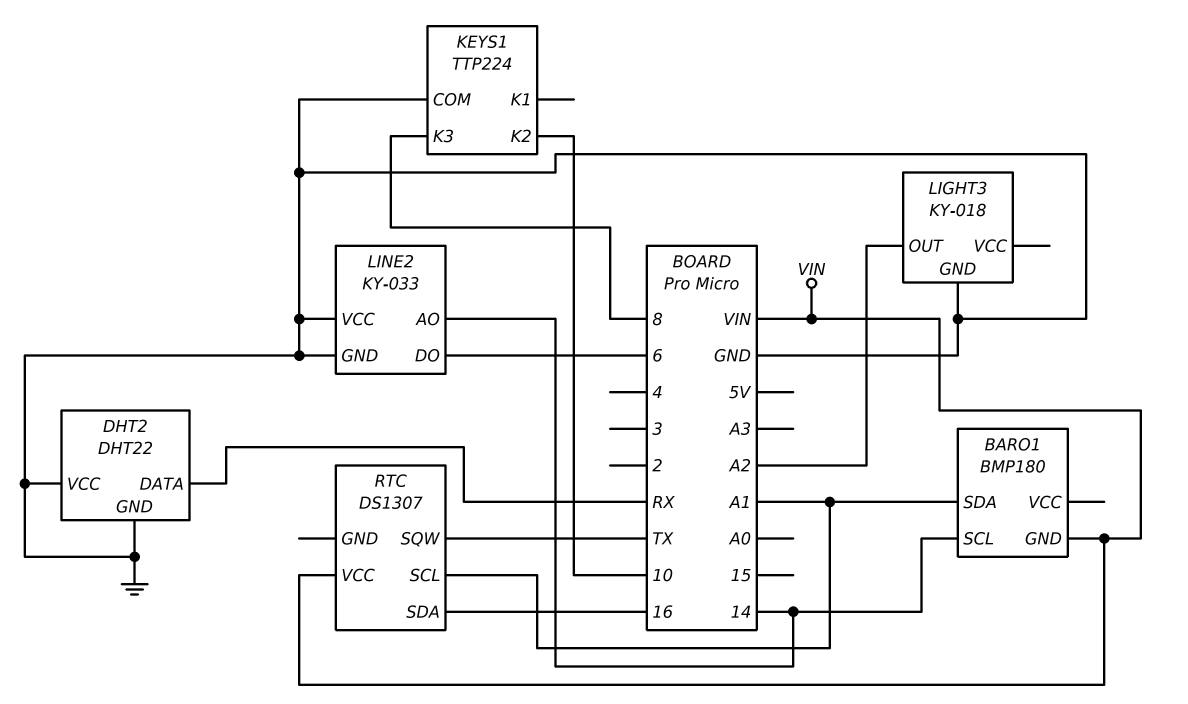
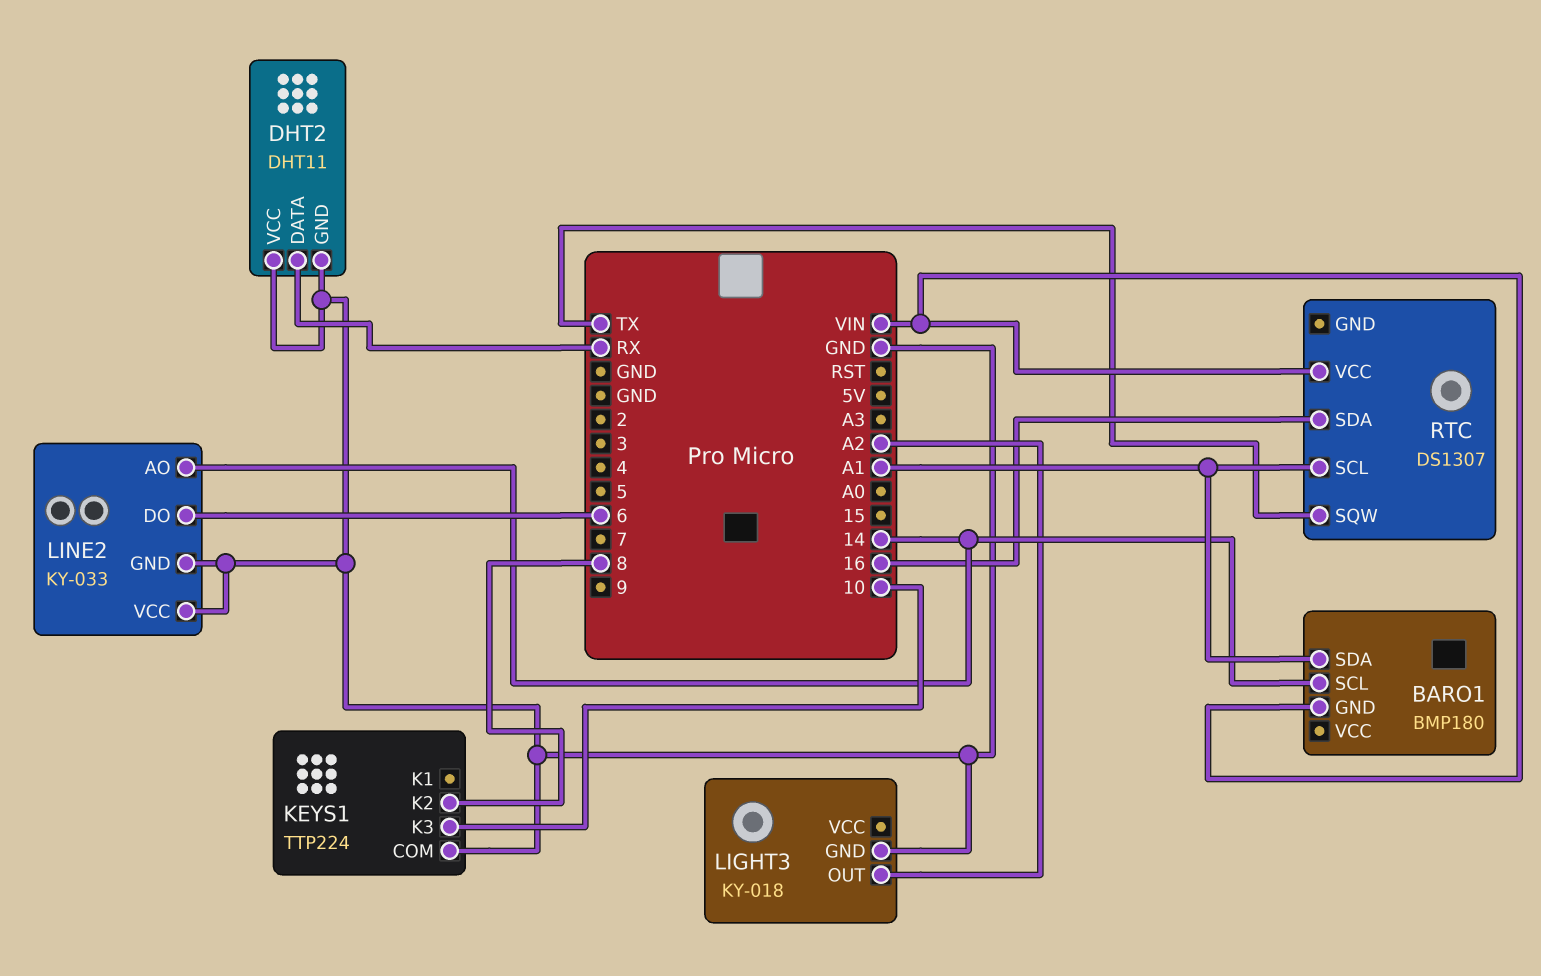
DHT2: DHT22 -> DHT11
KEYS1 pin K2: 10 -> 8
KEYS1 pin K3: 8 -> 10

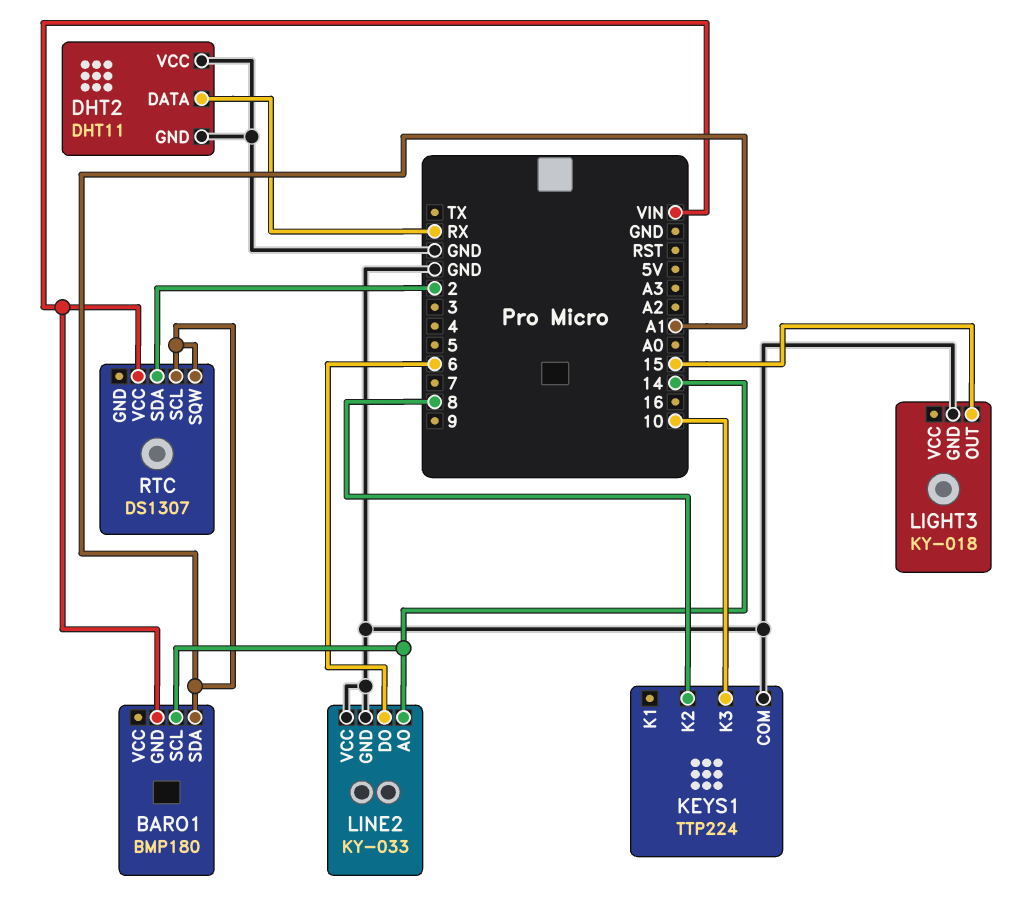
LIGHT3 pin OUT: A2 -> 15
RTC pin SDA: 16 -> 2
RTC pin SQW: TX -> A1

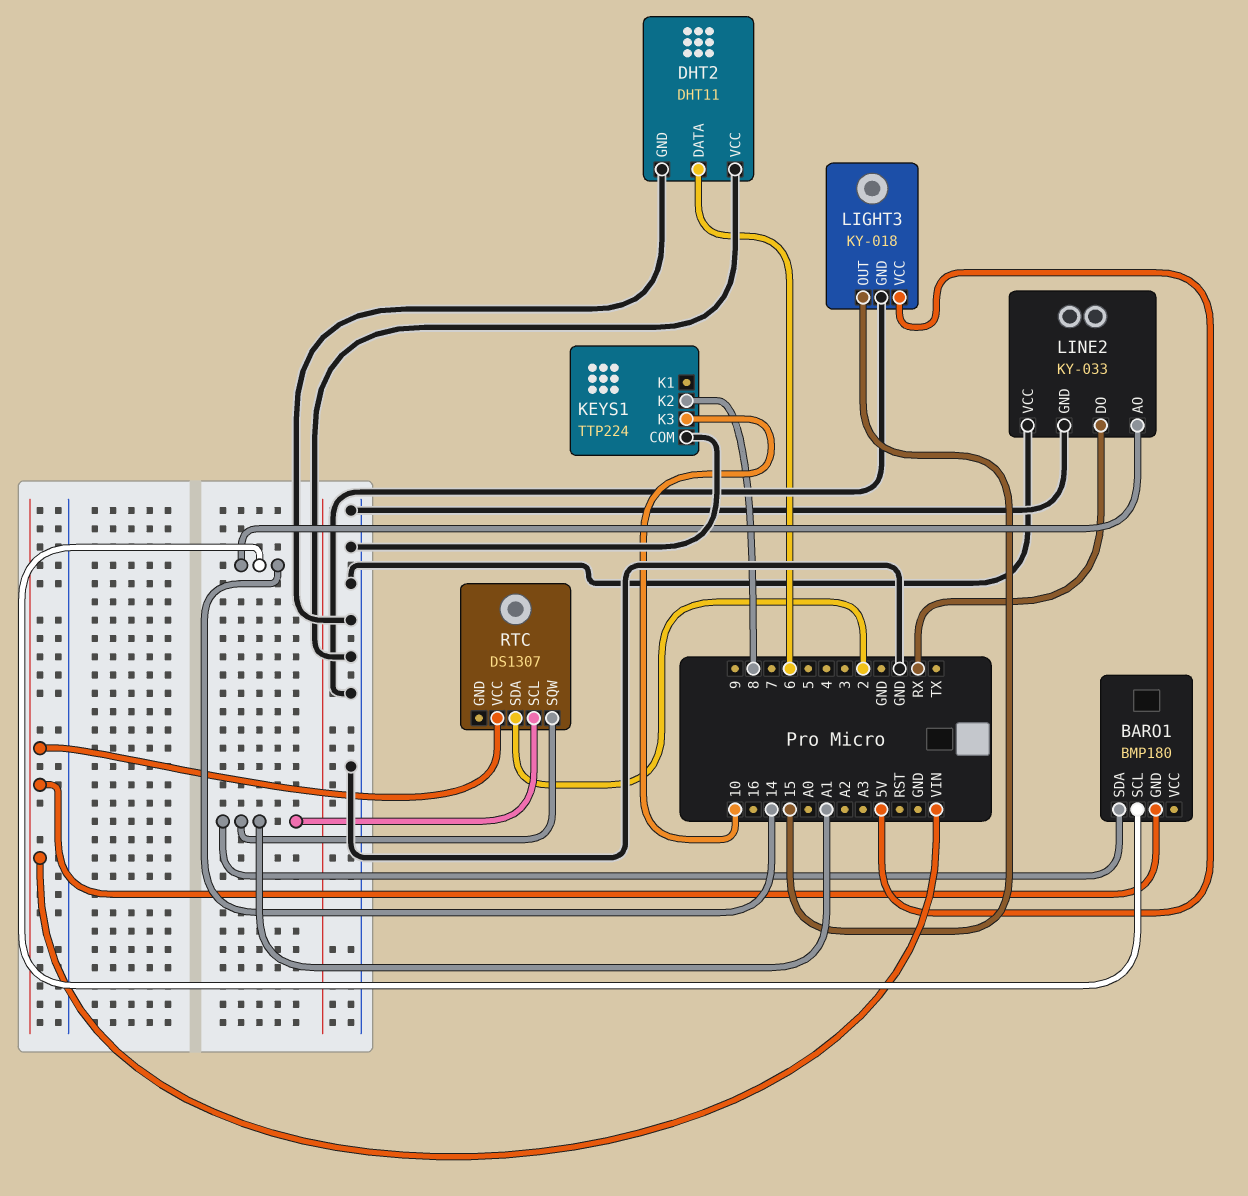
DHT2 pin DATA: RX -> 6
LIGHT3 pin VCC: none -> 5V
LINE2 pin DO: 6 -> RX

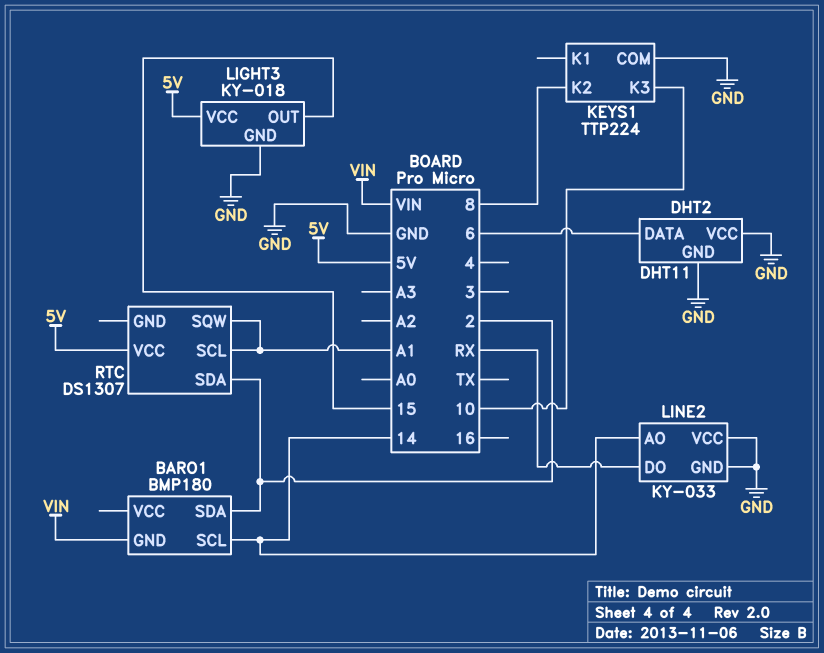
BARO1 pin SDA: A1 -> 2
RTC pin VCC: VIN -> 5V

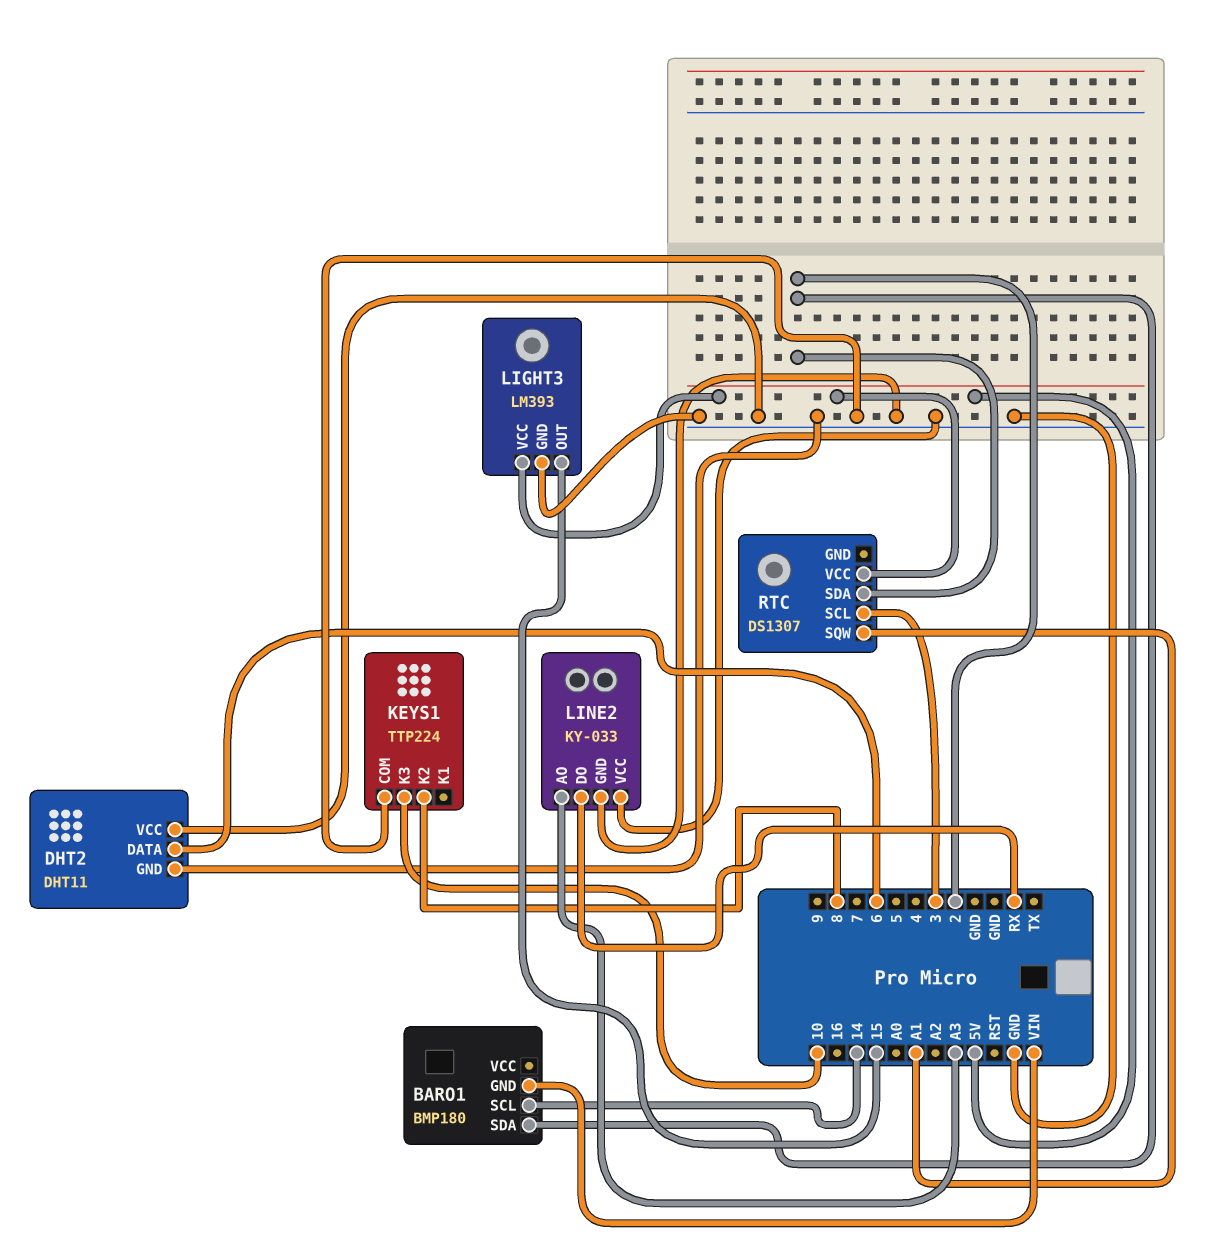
LIGHT3: KY-018 -> LM393
LINE2 pin AO: 14 -> A3
RTC pin SCL: A1 -> 3

